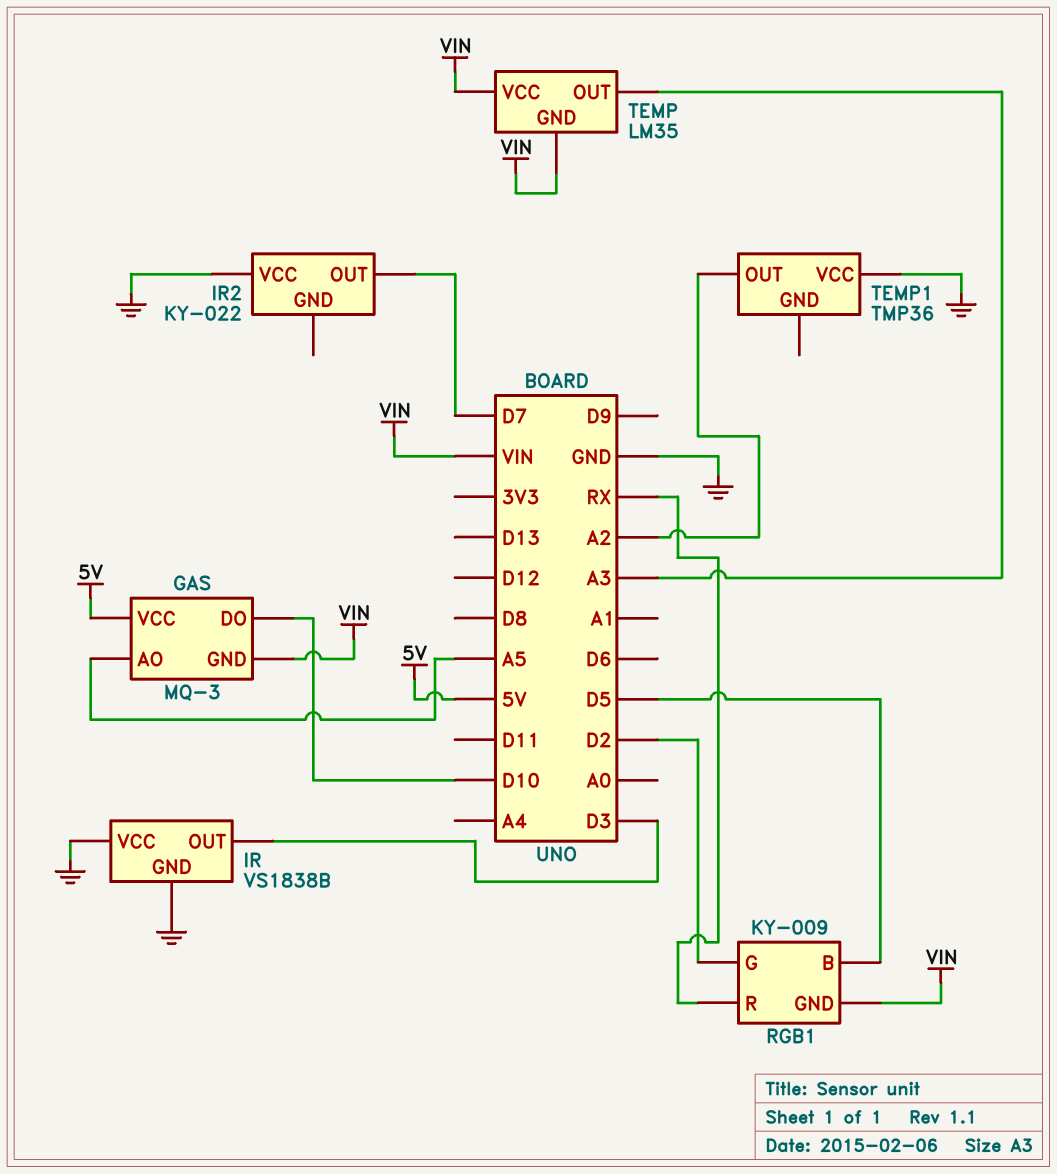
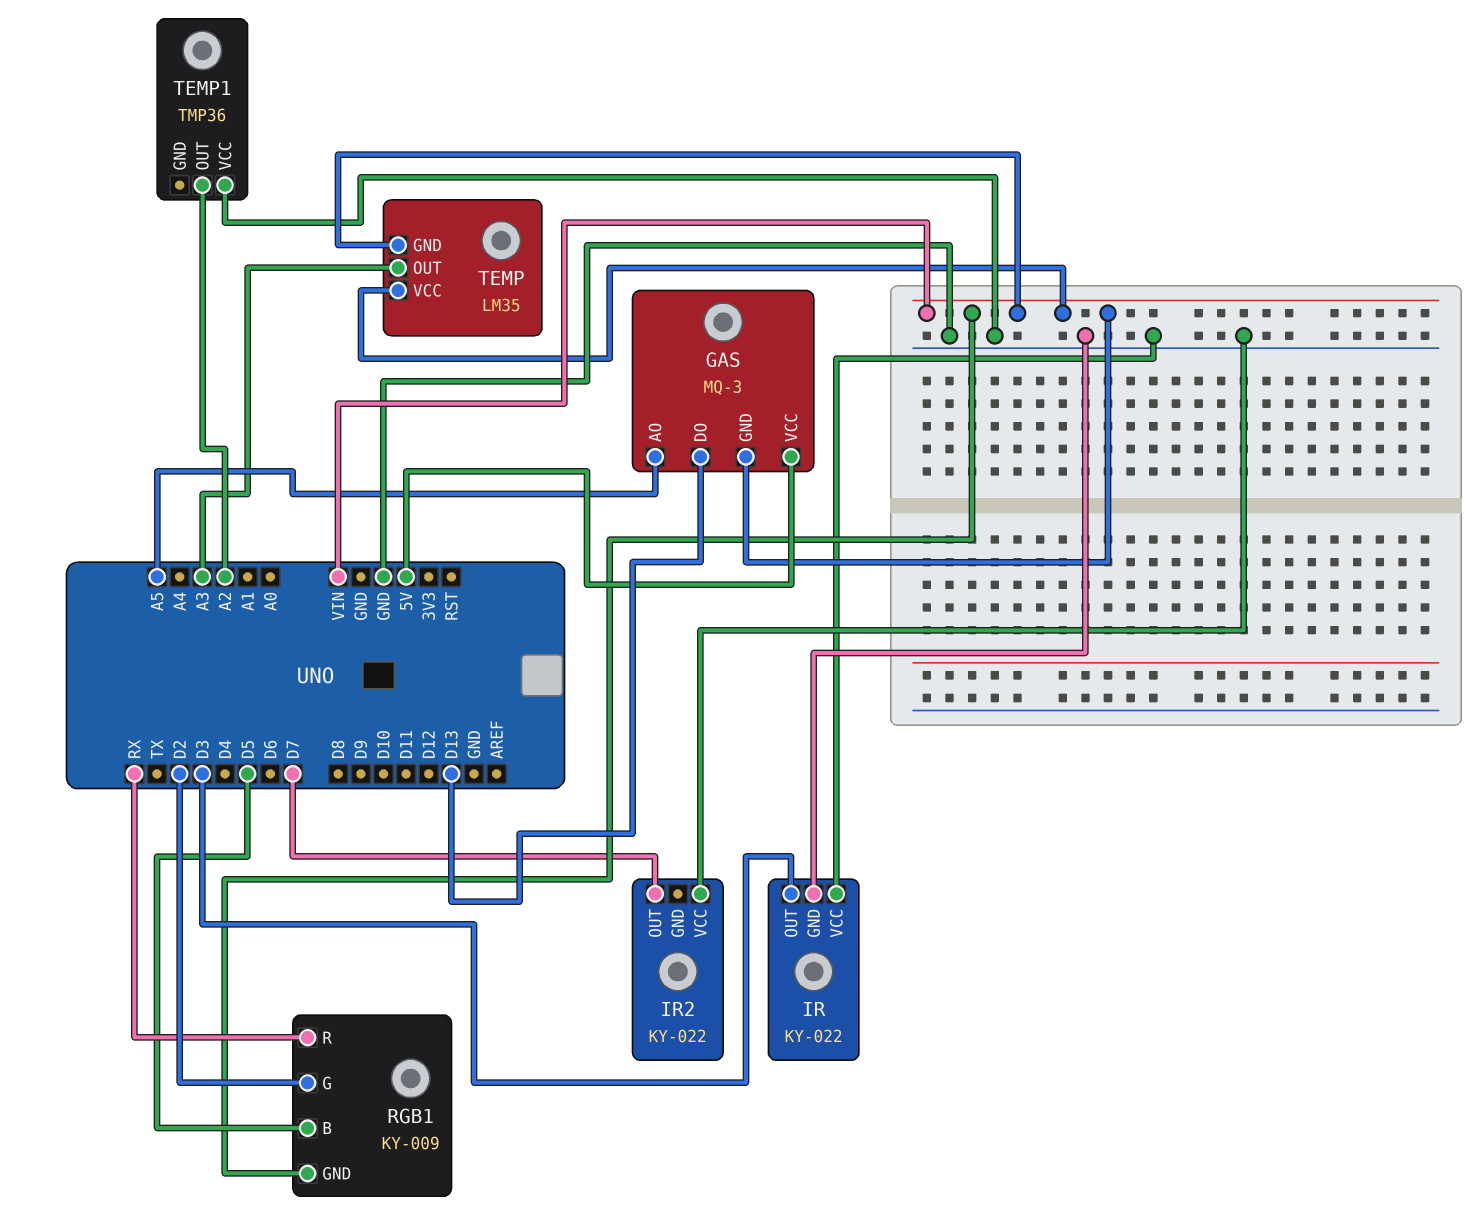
GAS pin DO: D10 -> D13
IR: VS1838B -> KY-022

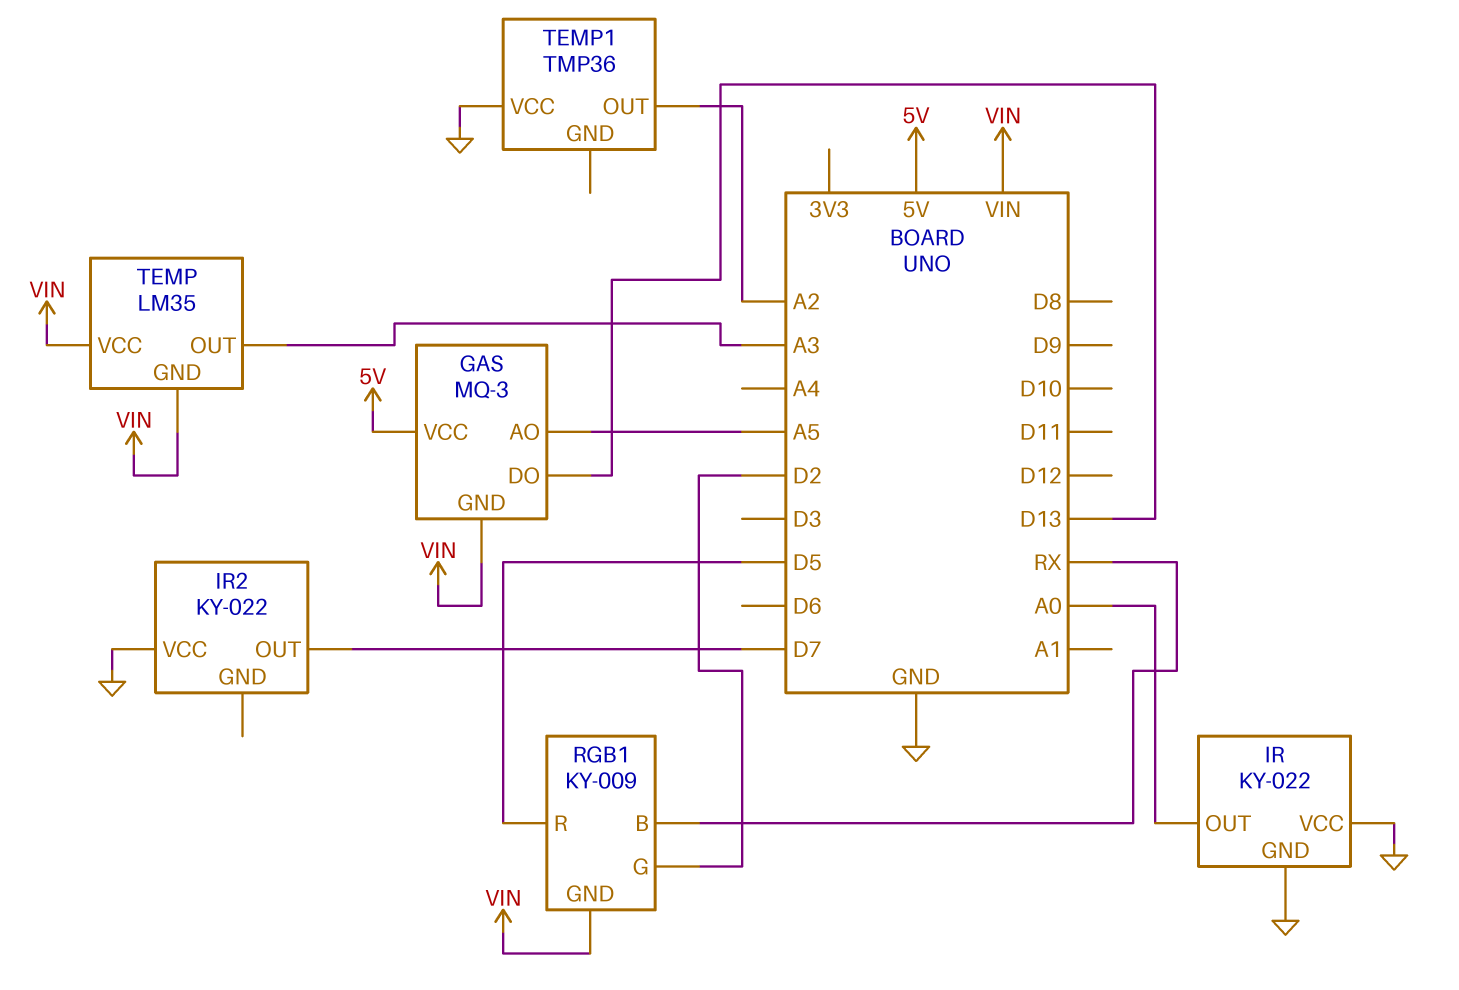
IR pin OUT: D3 -> A0
RGB1 pin B: D5 -> RX
RGB1 pin R: RX -> D5

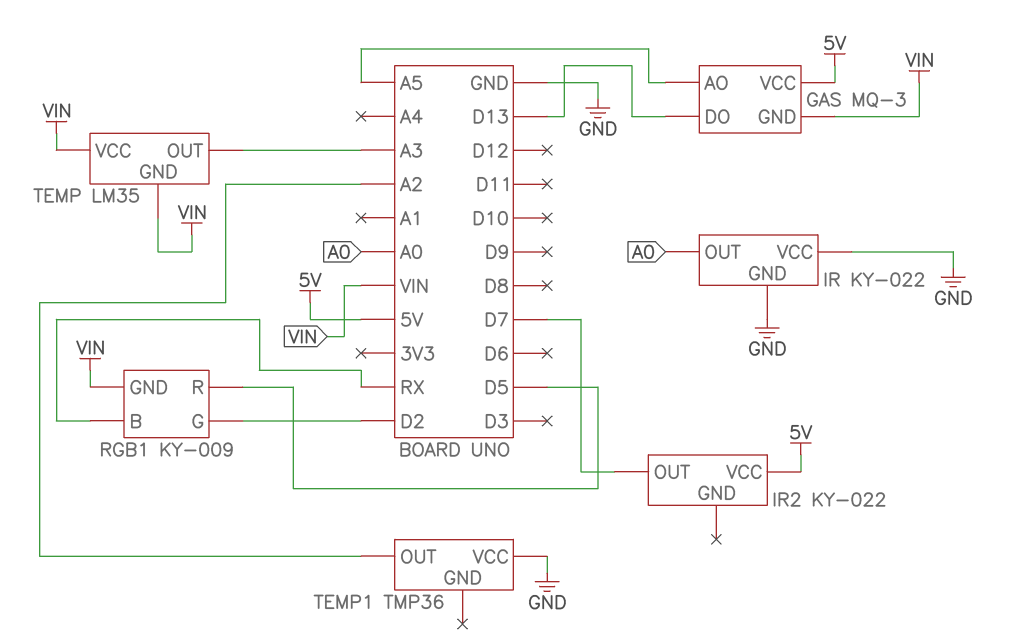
IR2 pin VCC: GND -> 5V

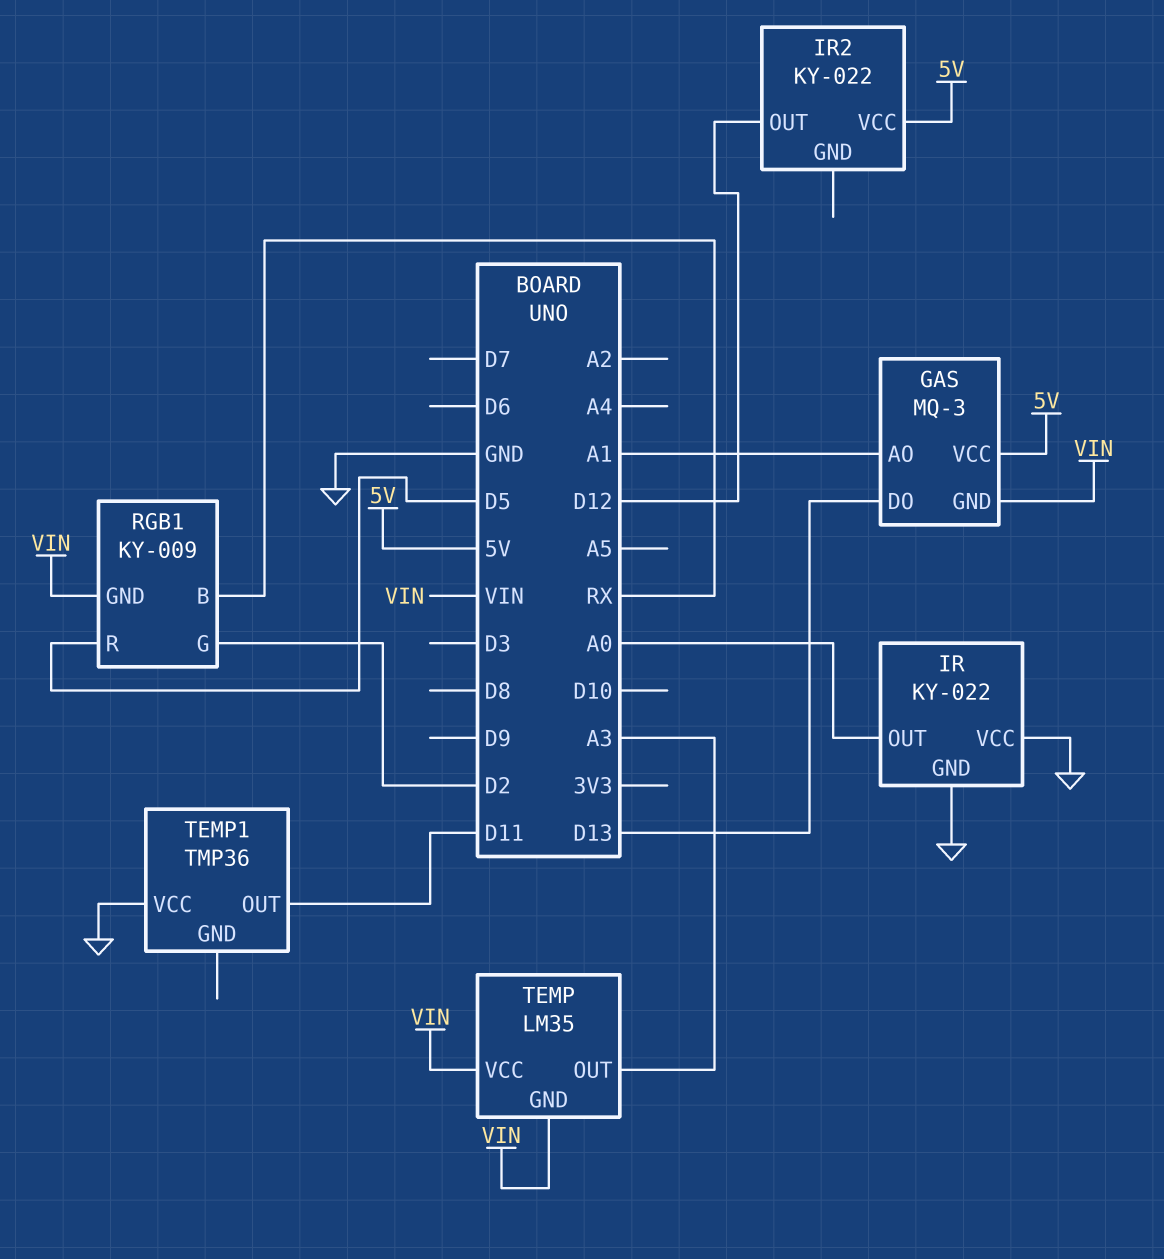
GAS pin AO: A5 -> A1
IR2 pin OUT: D7 -> D12
TEMP1 pin OUT: A2 -> D11

